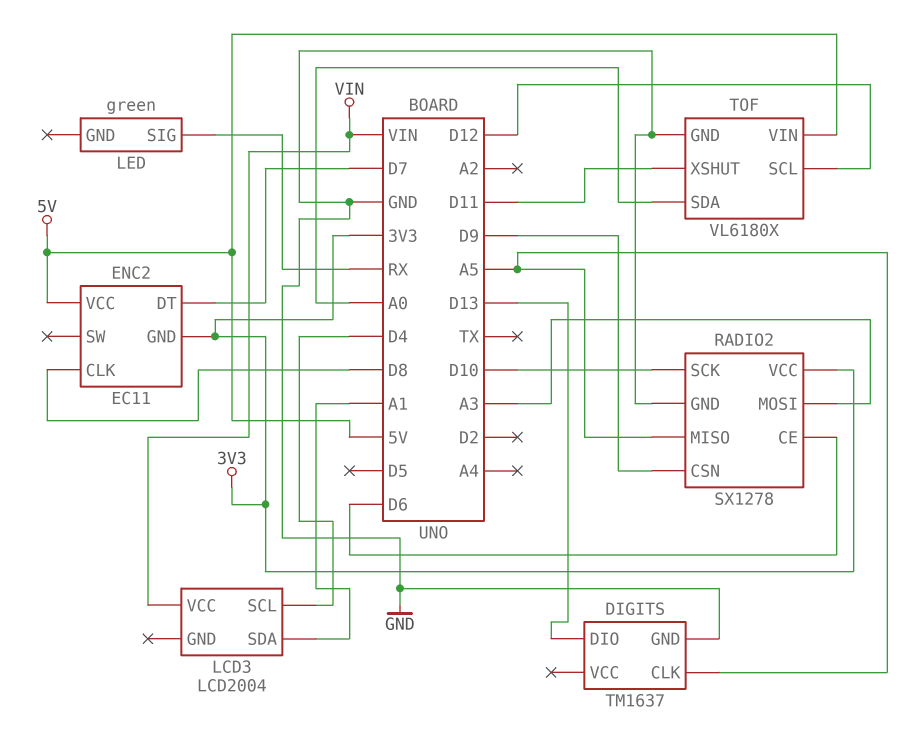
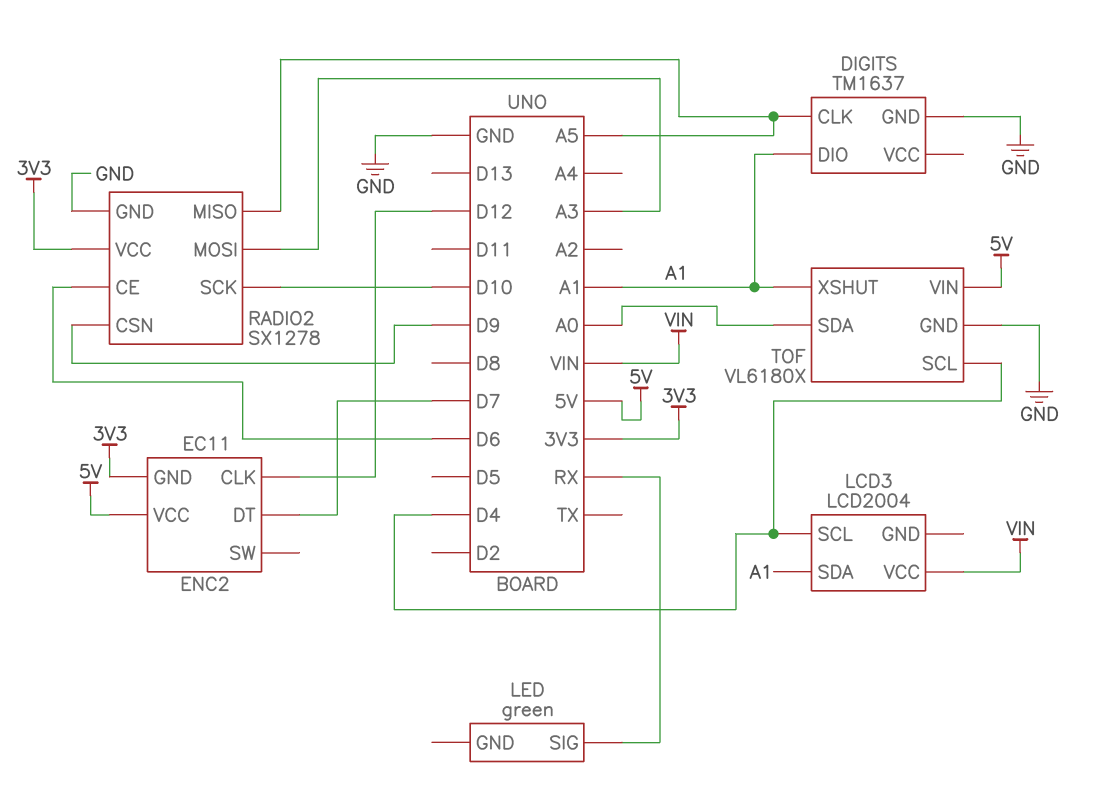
DIGITS pin DIO: D13 -> A1
ENC2 pin CLK: D8 -> D12
TOF pin SCL: D12 -> D4
TOF pin XSHUT: D11 -> A1

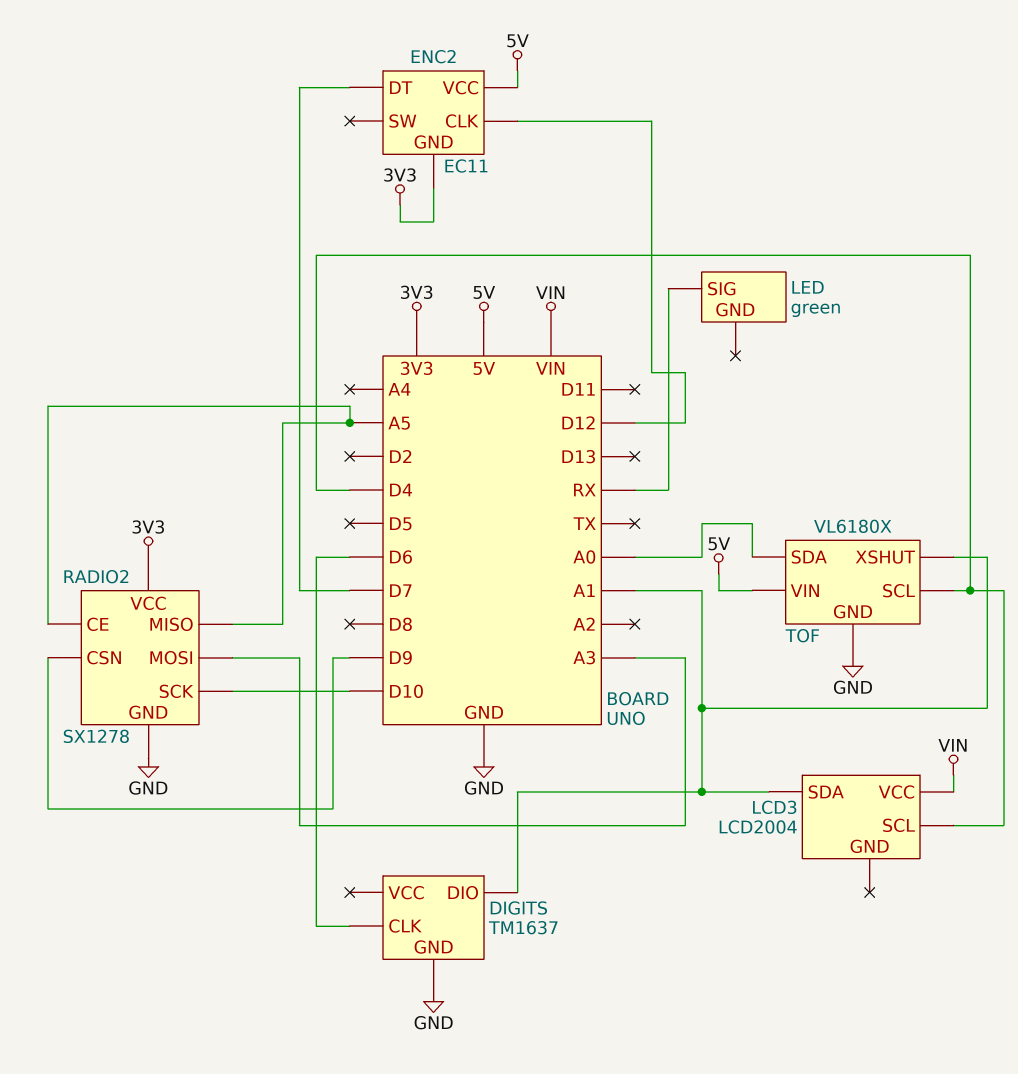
DIGITS pin CLK: A5 -> D6
RADIO2 pin CE: D6 -> A5

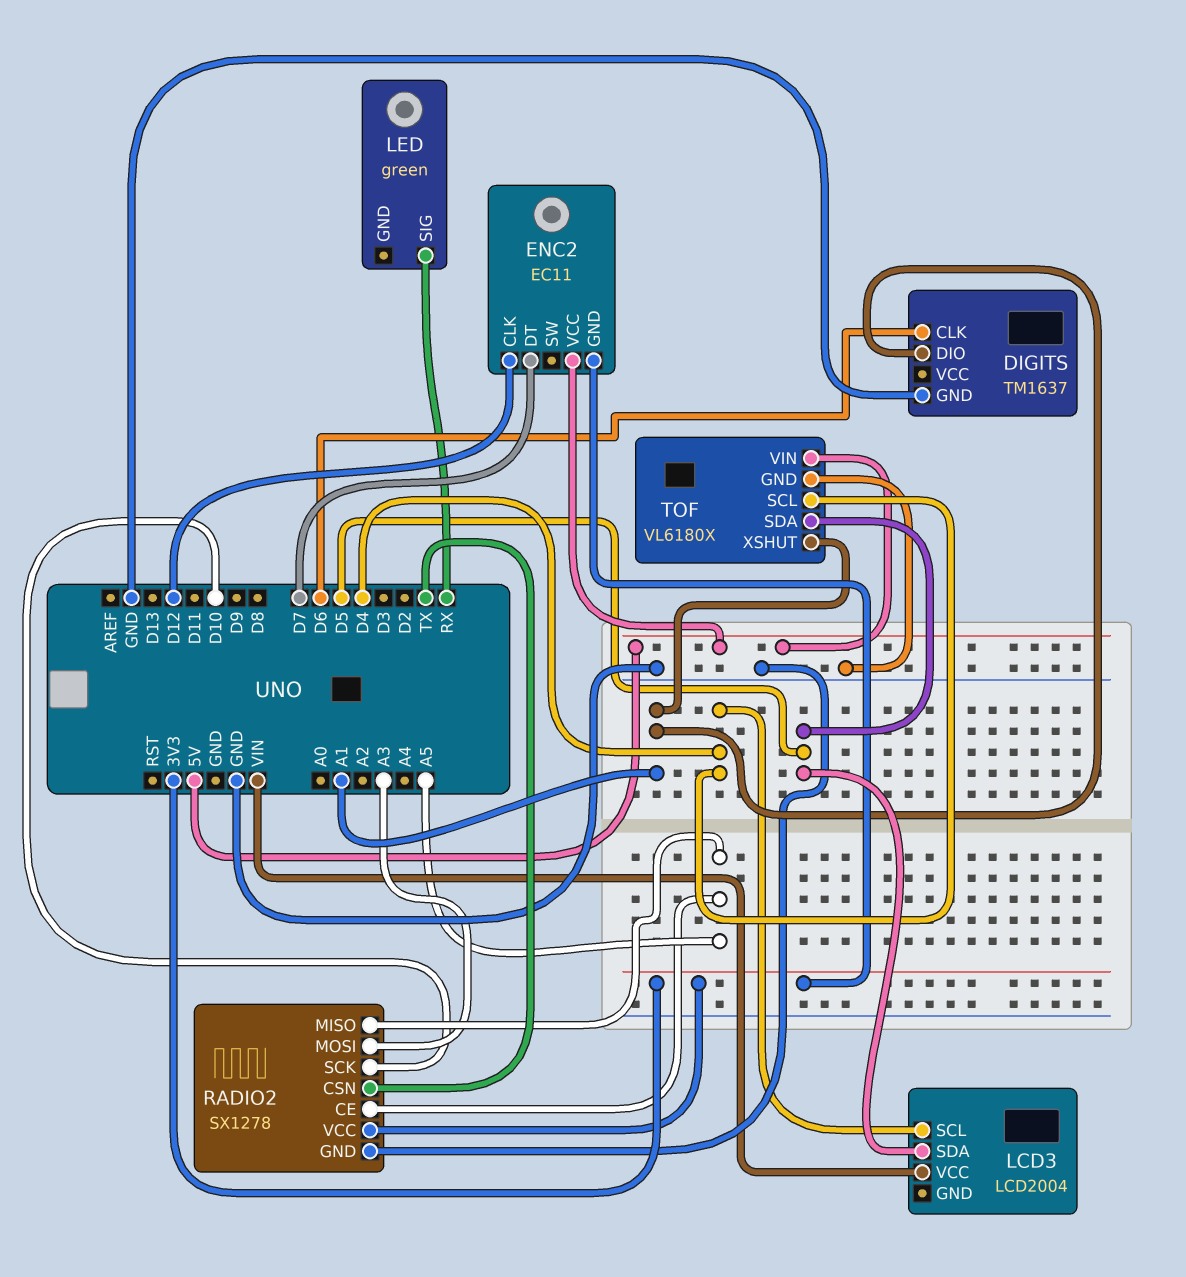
LCD3 pin SDA: A1 -> D5
RADIO2 pin CSN: D9 -> TX
TOF pin SDA: A0 -> D5

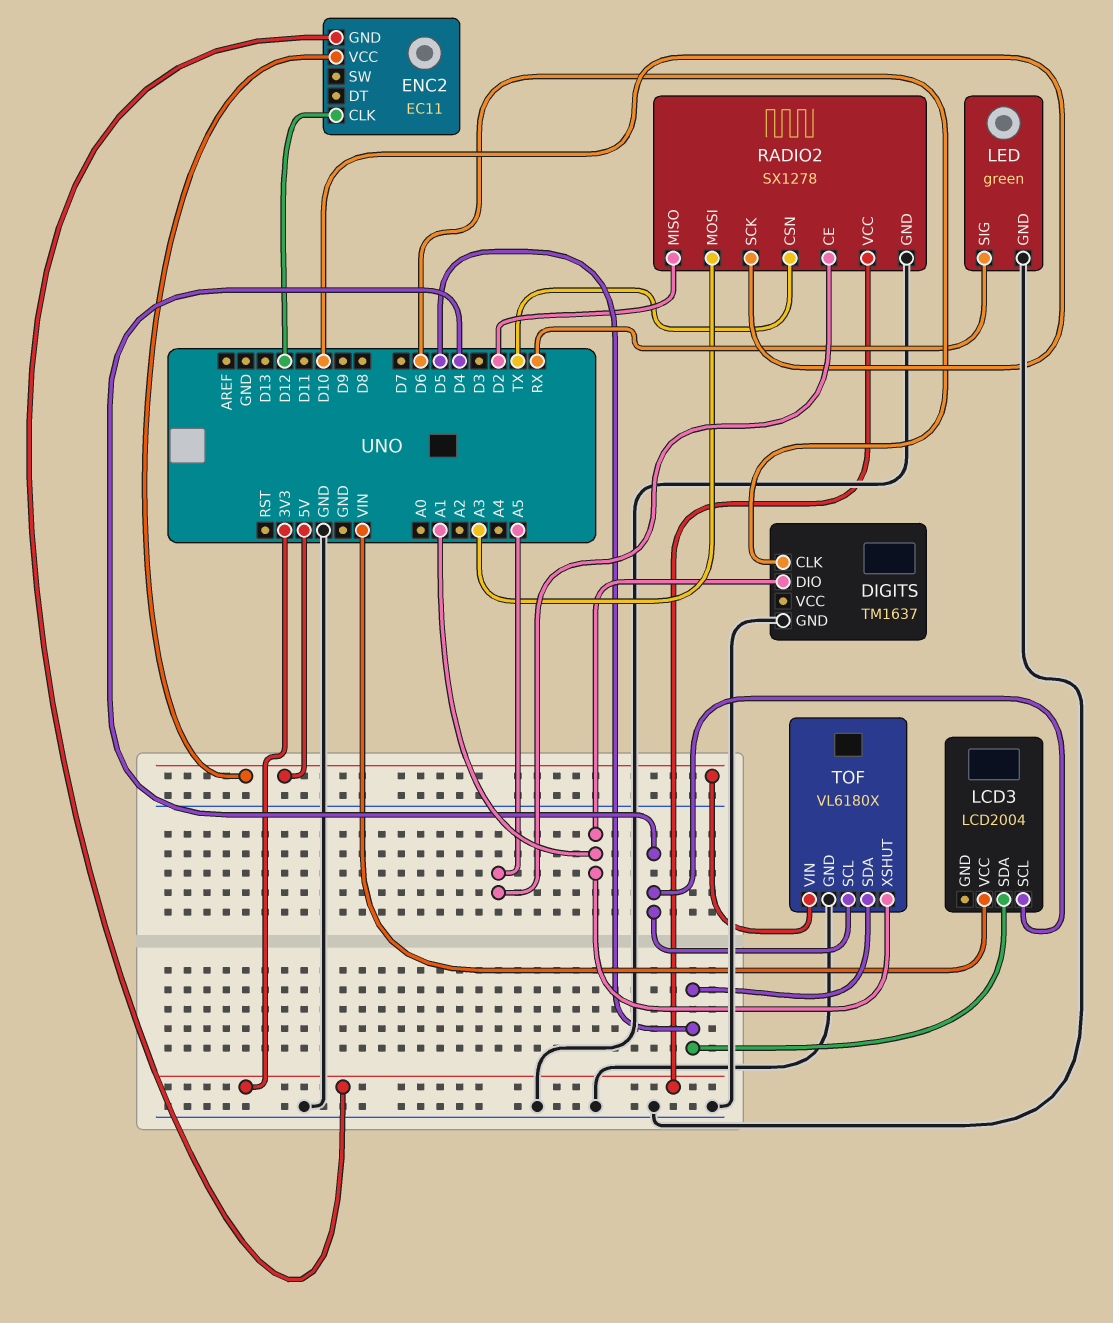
ENC2 pin DT: D7 -> none
LED pin GND: none -> GND
RADIO2 pin MISO: A5 -> D2

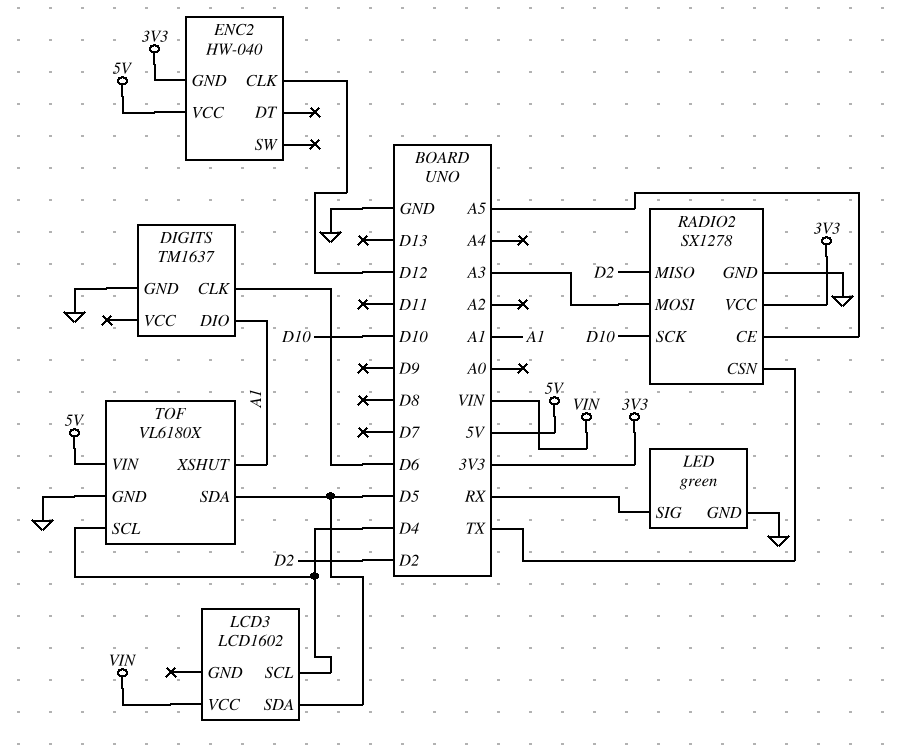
ENC2: EC11 -> HW-040
LCD3: LCD2004 -> LCD1602

